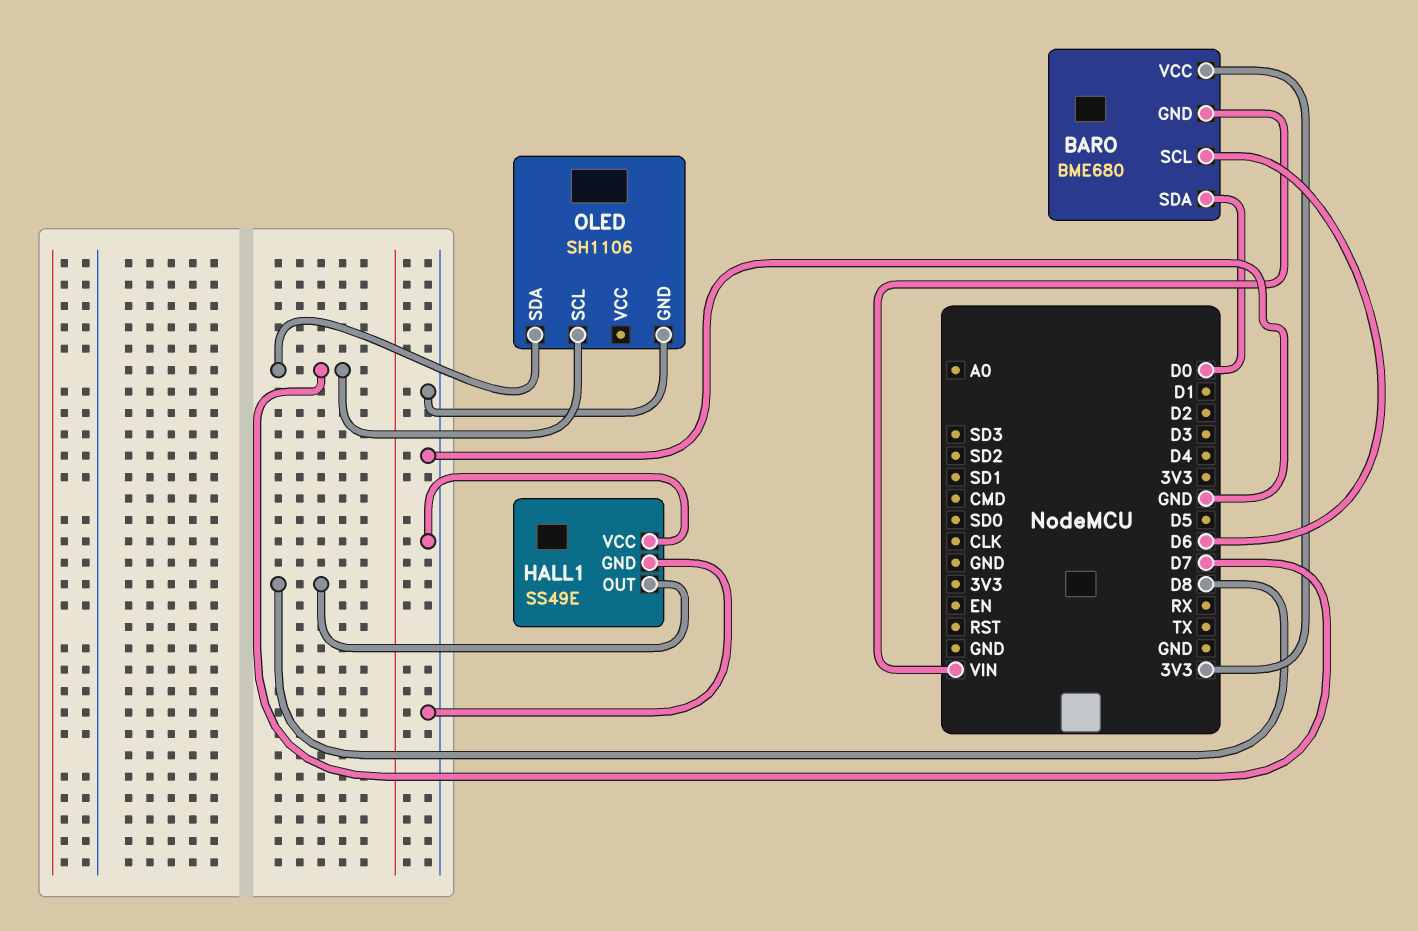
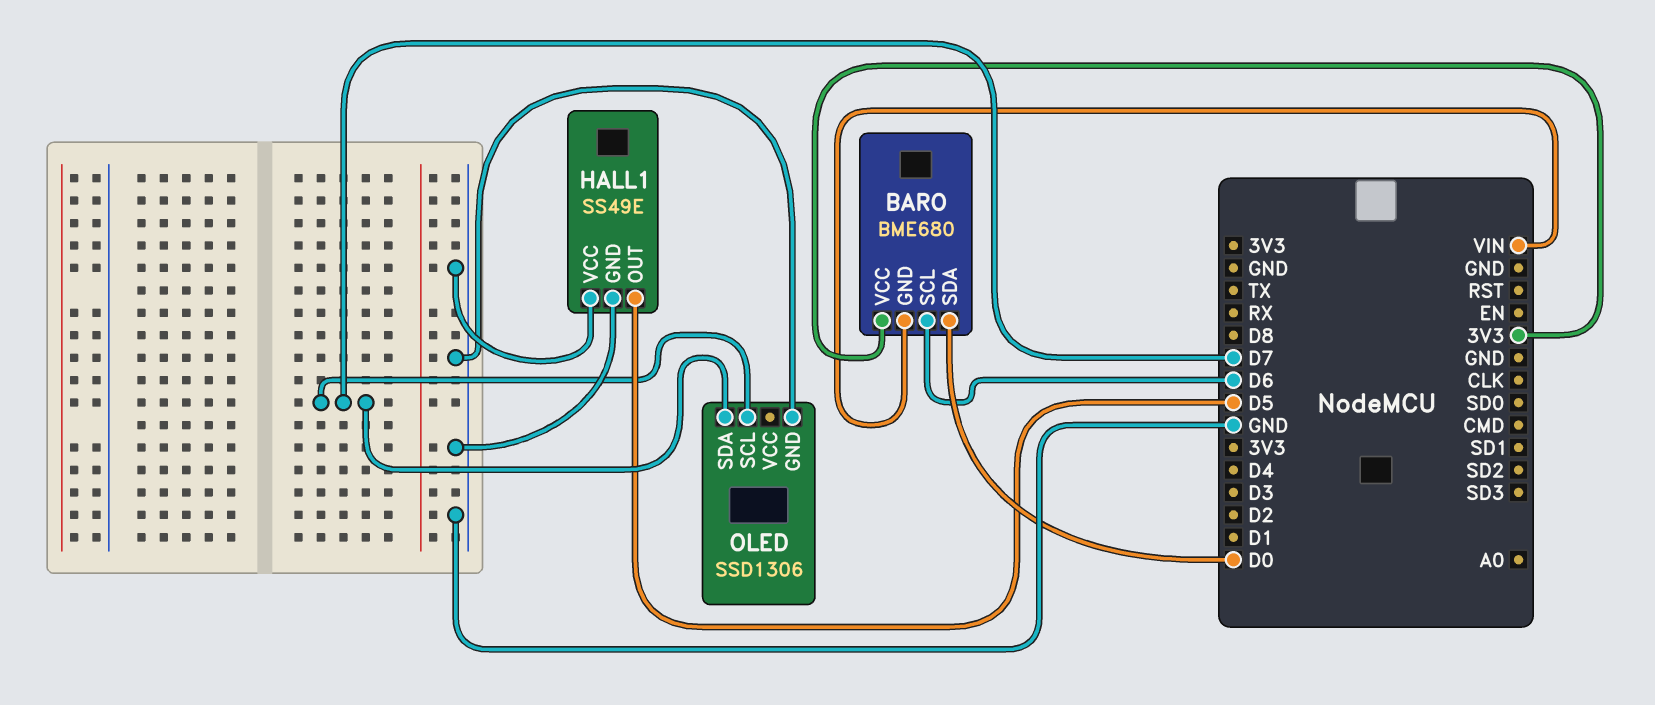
HALL1 pin OUT: D8 -> D5
OLED: SH1106 -> SSD1306

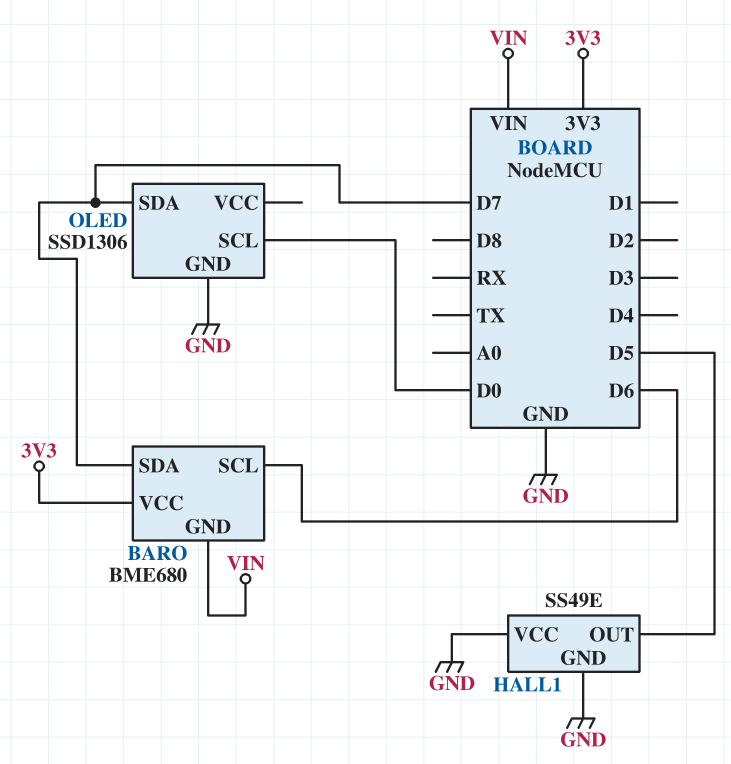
BARO pin SDA: D0 -> D7
OLED pin SCL: D7 -> D0

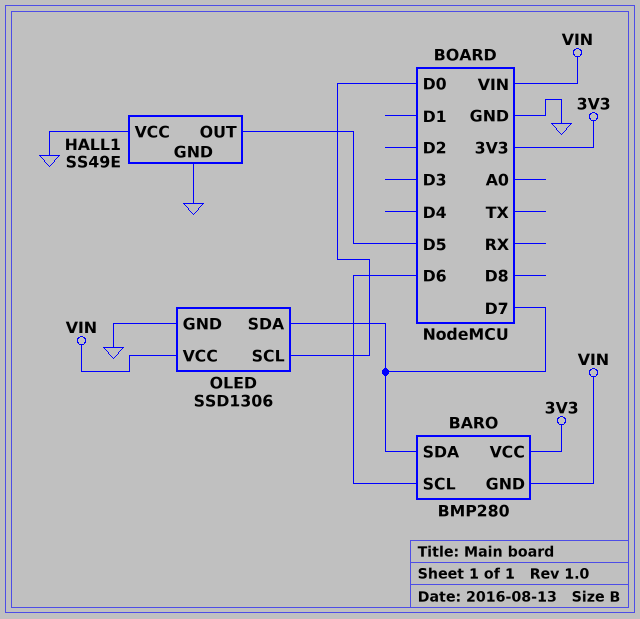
BARO: BME680 -> BMP280
OLED pin VCC: none -> VIN

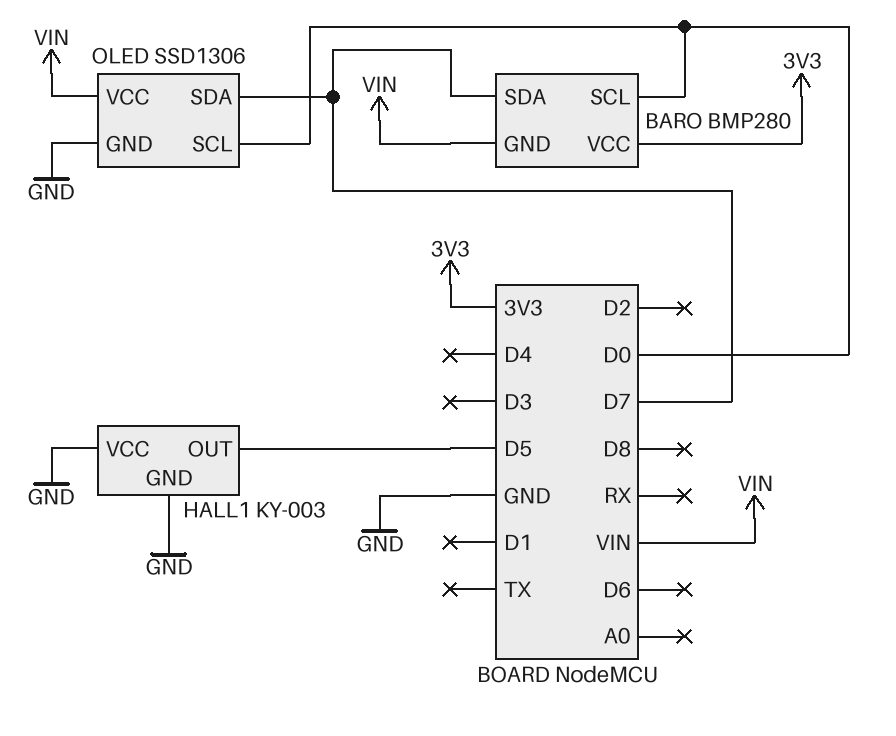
BARO pin SCL: D6 -> D0
HALL1: SS49E -> KY-003

